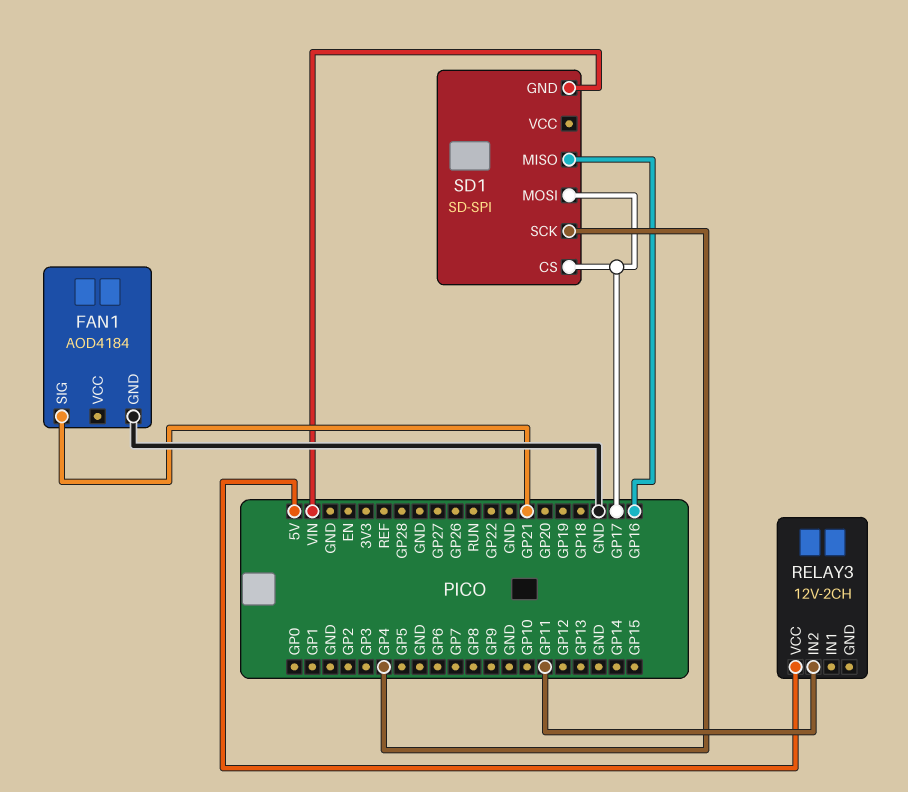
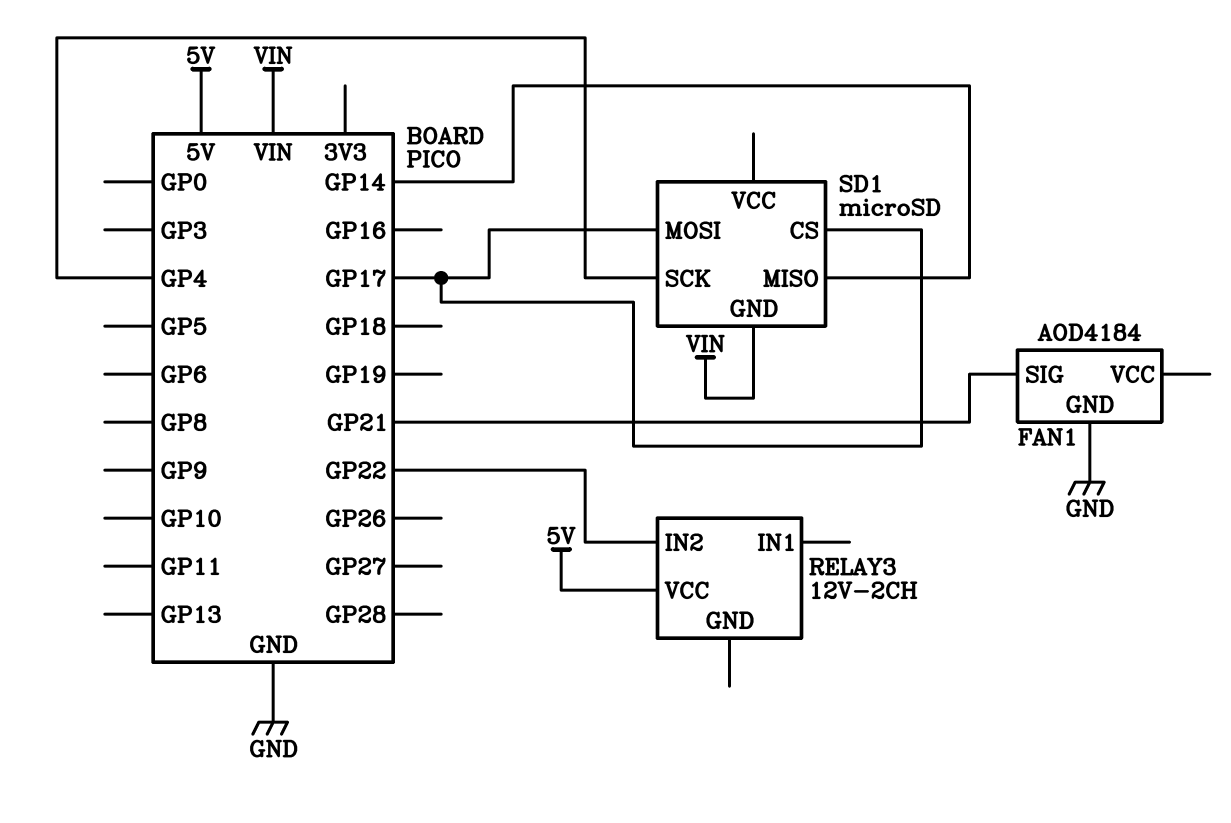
RELAY3 pin IN2: GP11 -> GP22
SD1: SD-SPI -> microSD
SD1 pin MISO: GP16 -> GP14

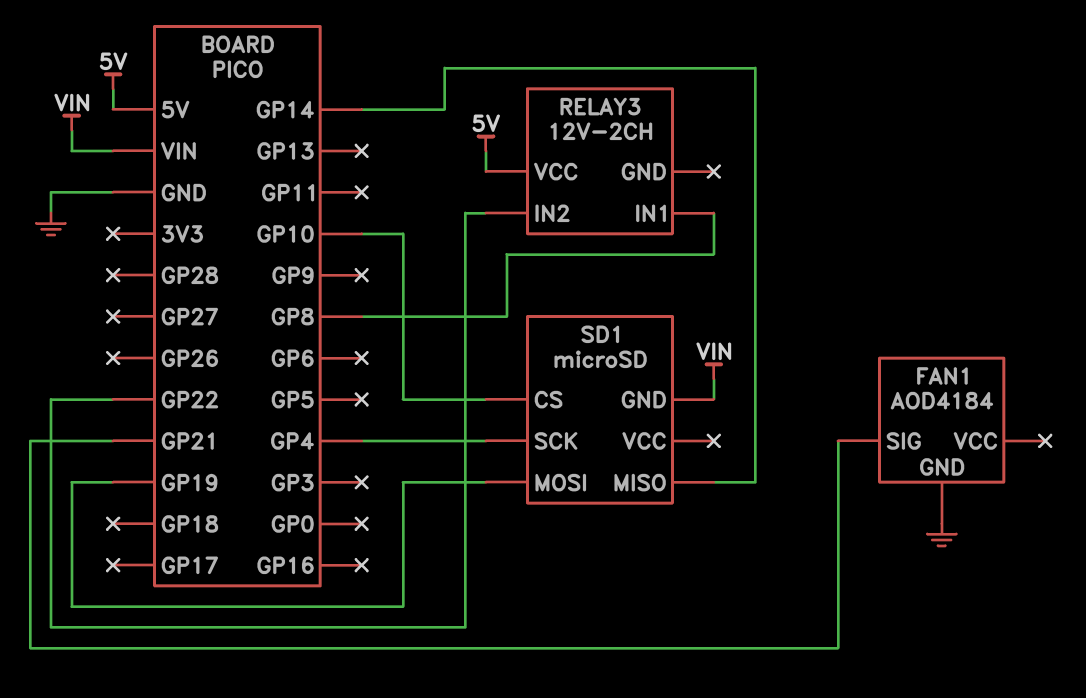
RELAY3 pin IN1: none -> GP8
SD1 pin CS: GP17 -> GP10
SD1 pin MOSI: GP17 -> GP19

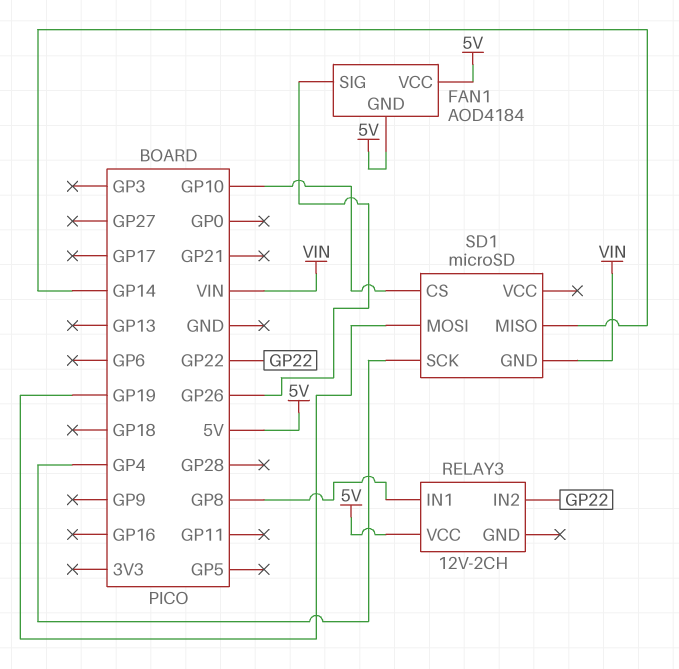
FAN1 pin GND: GND -> 5V
FAN1 pin SIG: GP21 -> GP26
FAN1 pin VCC: none -> 5V

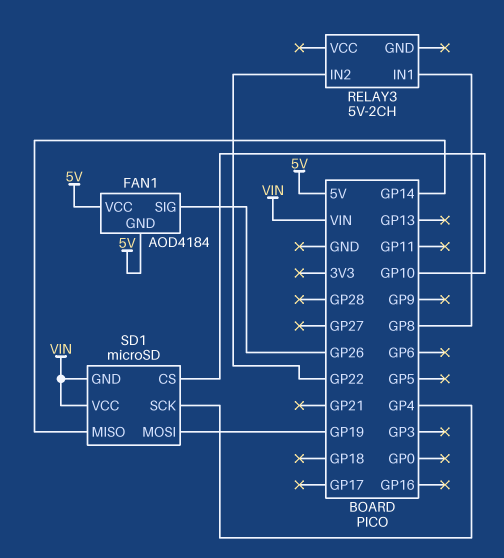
RELAY3: 12V-2CH -> 5V-2CH
RELAY3 pin VCC: 5V -> none
SD1 pin VCC: none -> VIN

